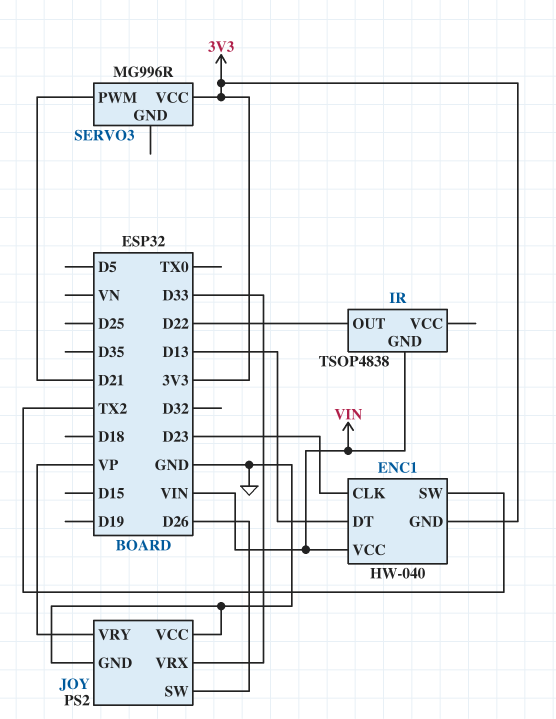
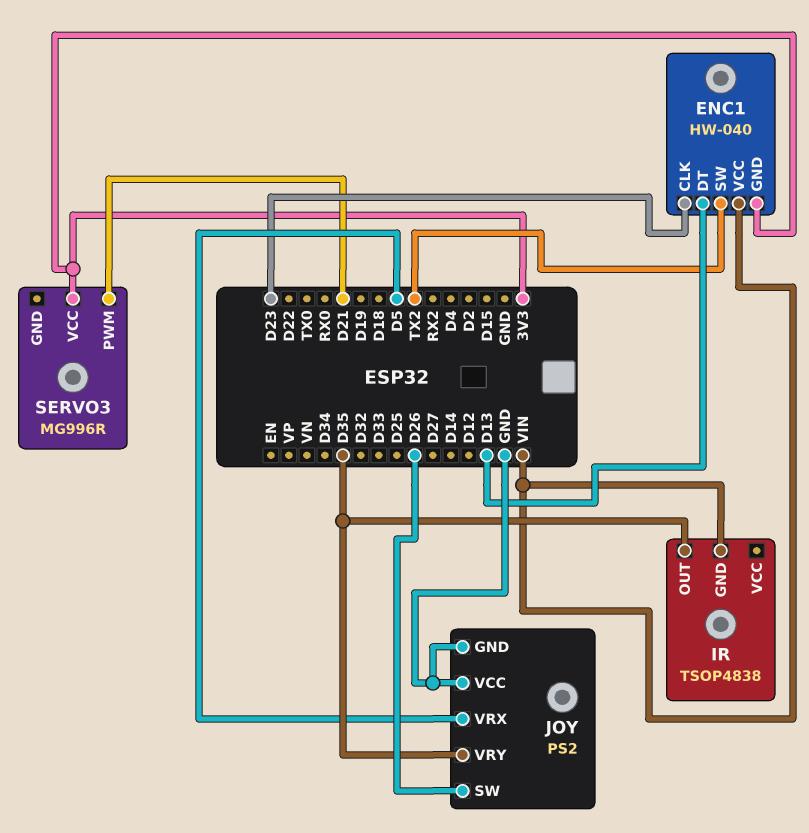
IR pin OUT: D22 -> D35
JOY pin VRX: D33 -> D5
JOY pin VRY: VP -> D35

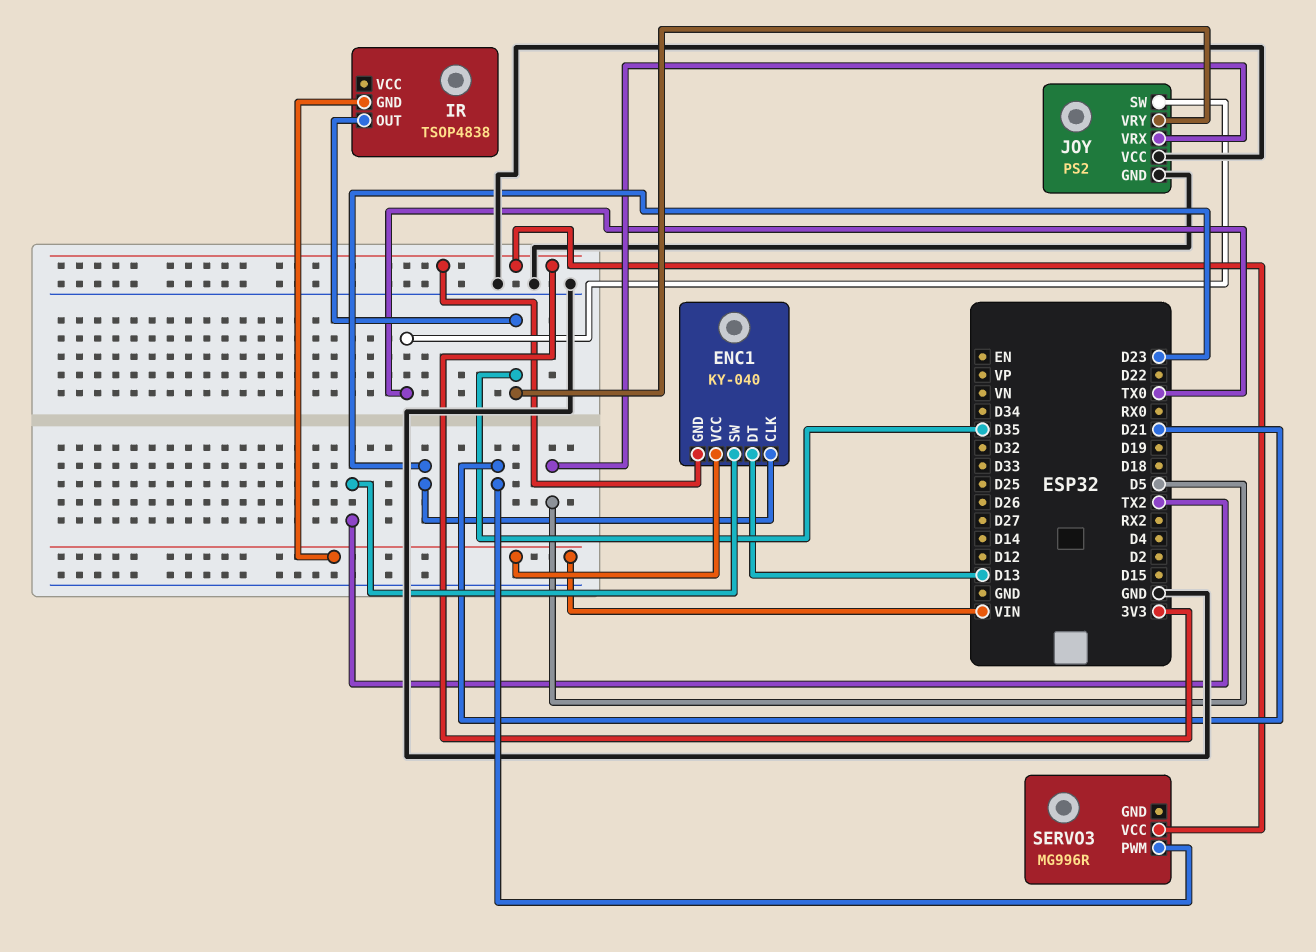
ENC1: HW-040 -> KY-040
JOY pin SW: D26 -> TX0

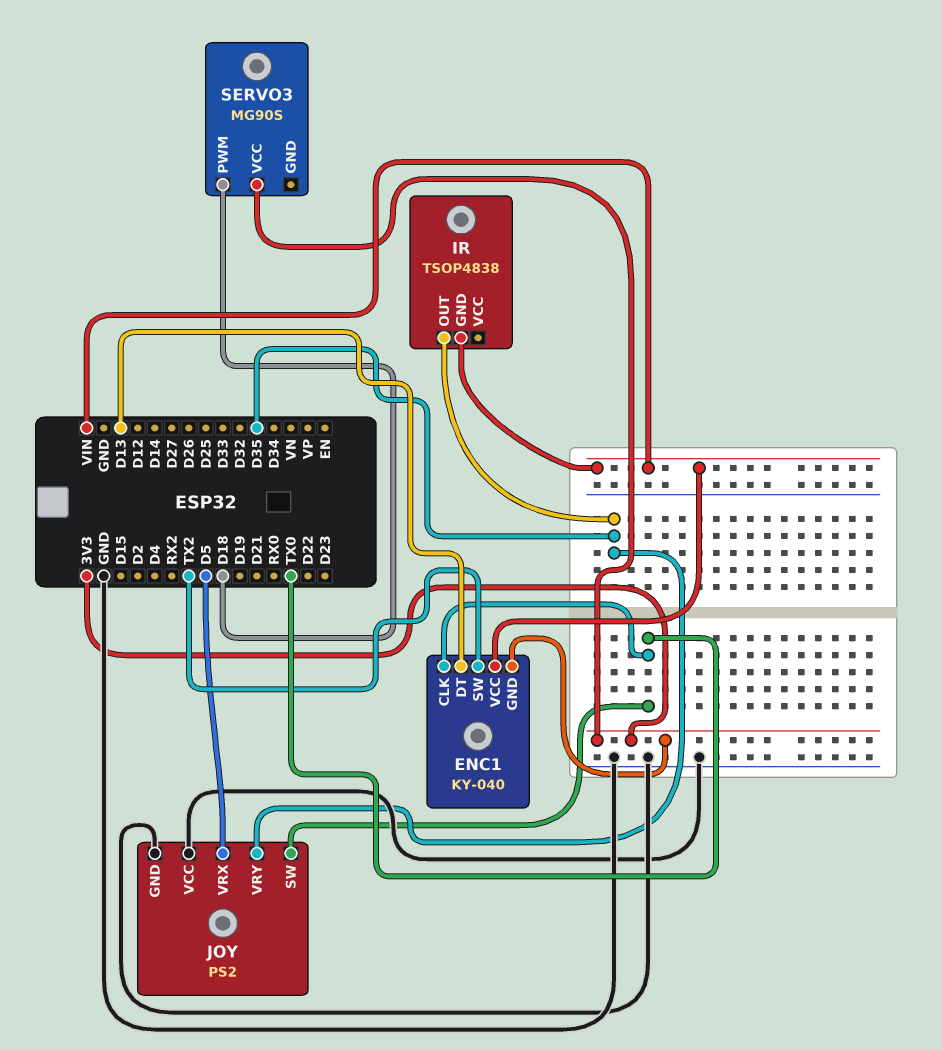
ENC1 pin CLK: D23 -> TX0
SERVO3: MG996R -> MG90S
SERVO3 pin PWM: D21 -> D18

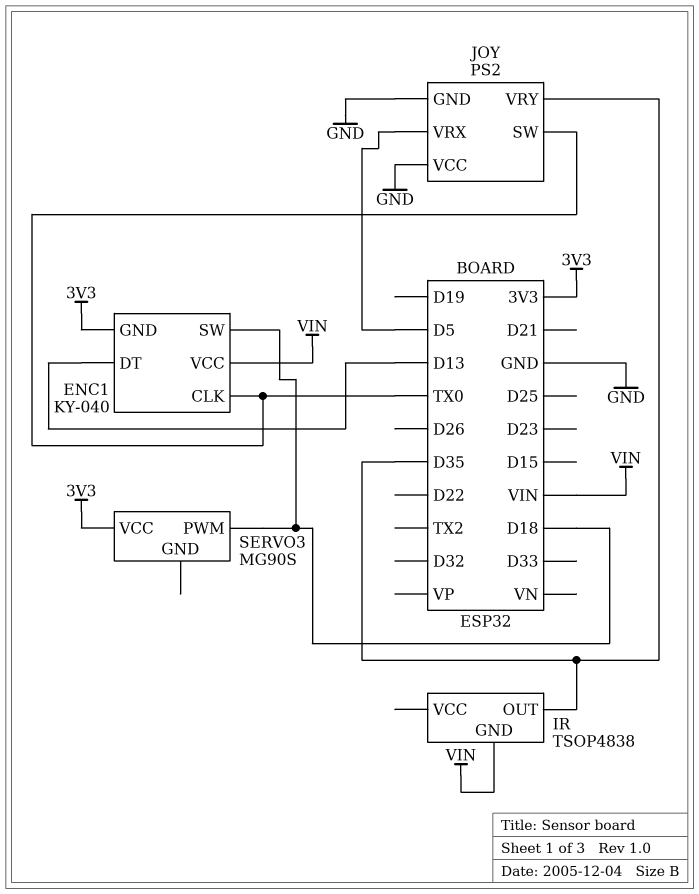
ENC1 pin SW: TX2 -> D18

